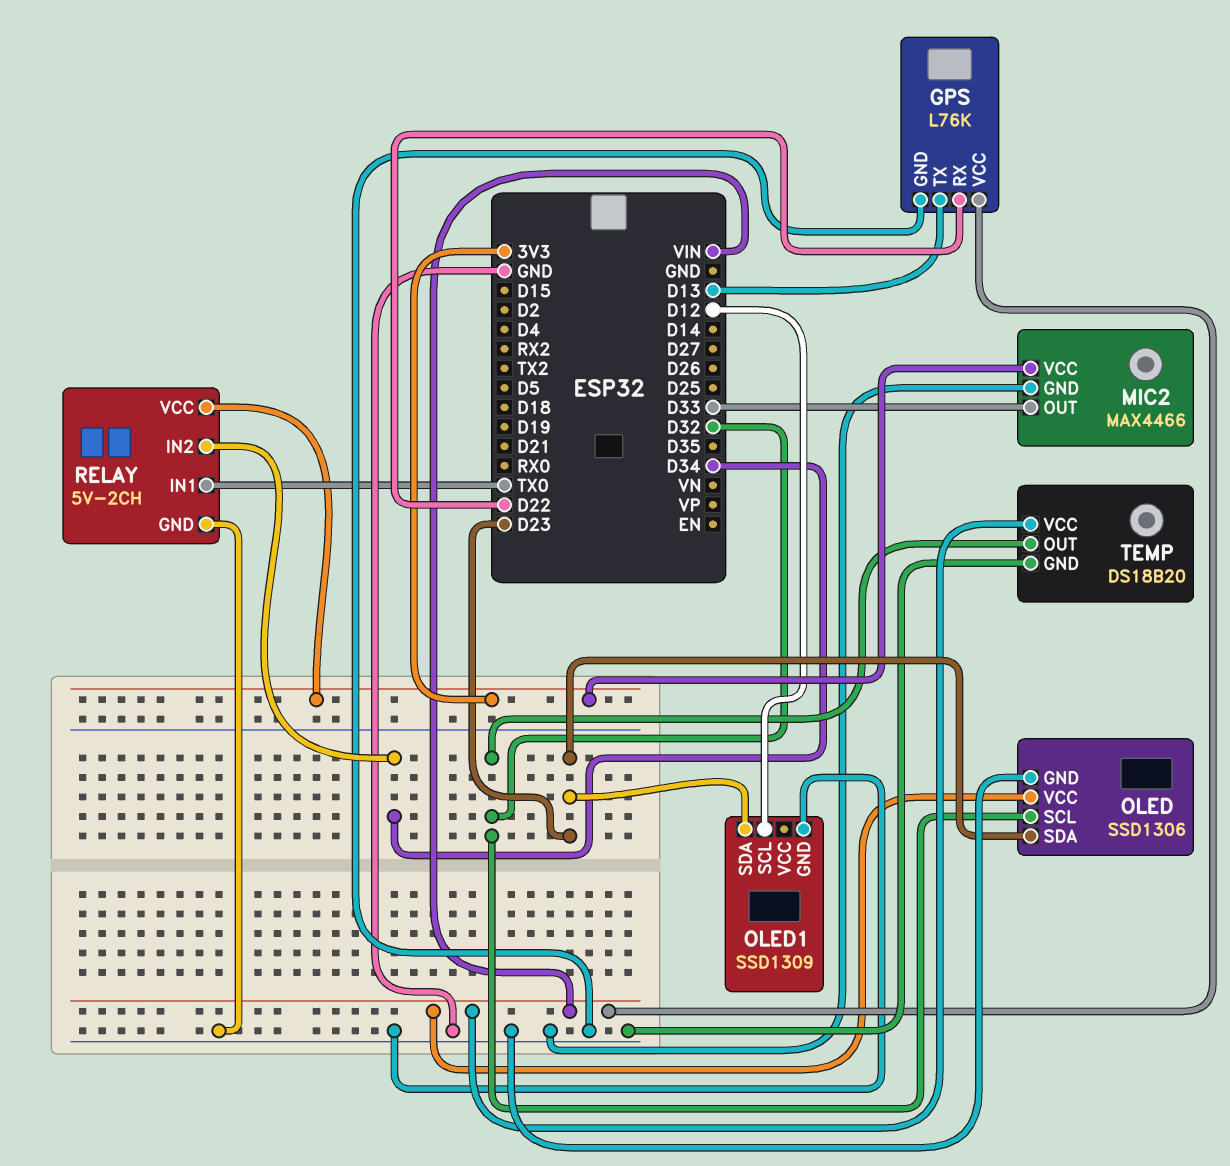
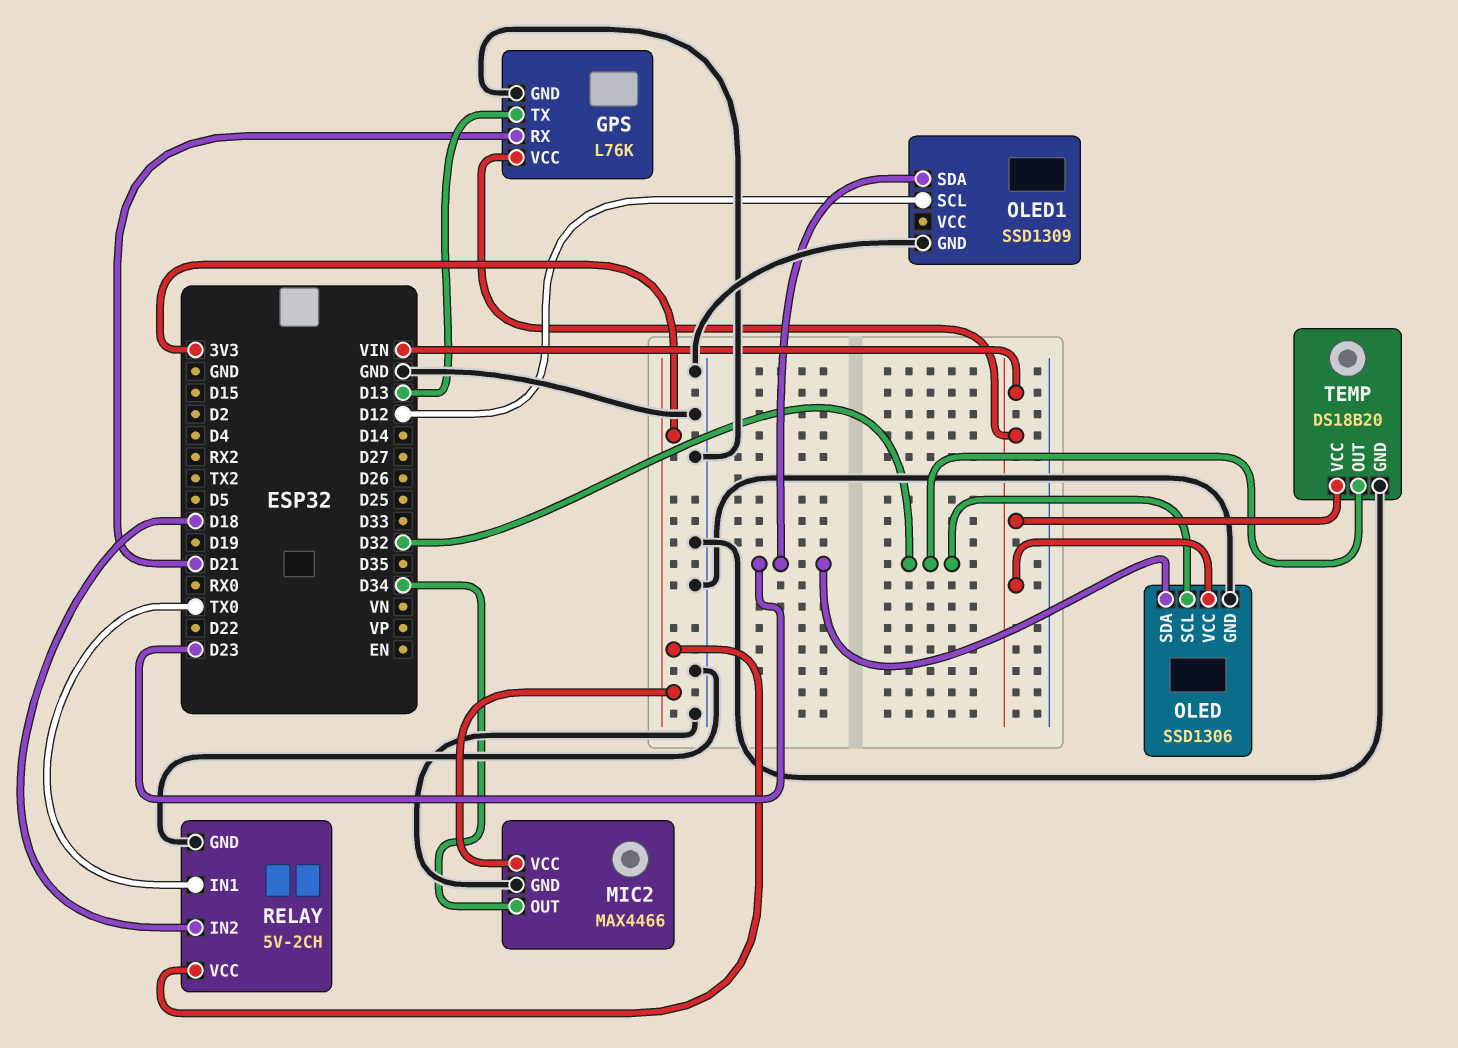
GPS pin RX: D22 -> D21
MIC2 pin OUT: D33 -> D34
RELAY pin IN2: D34 -> D18

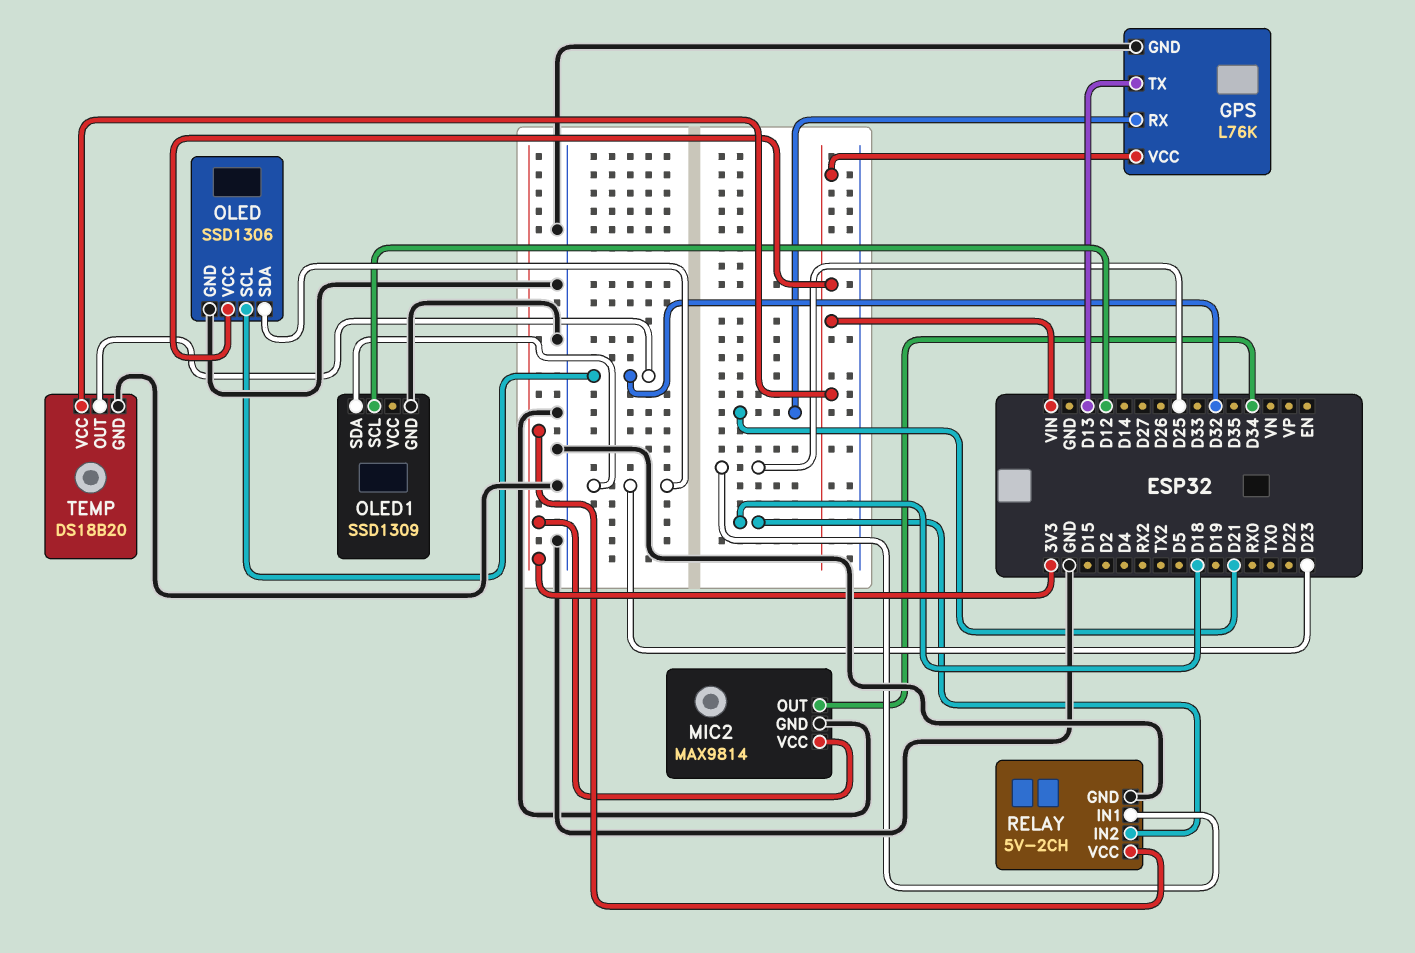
MIC2: MAX4466 -> MAX9814
RELAY pin IN1: TX0 -> D25

